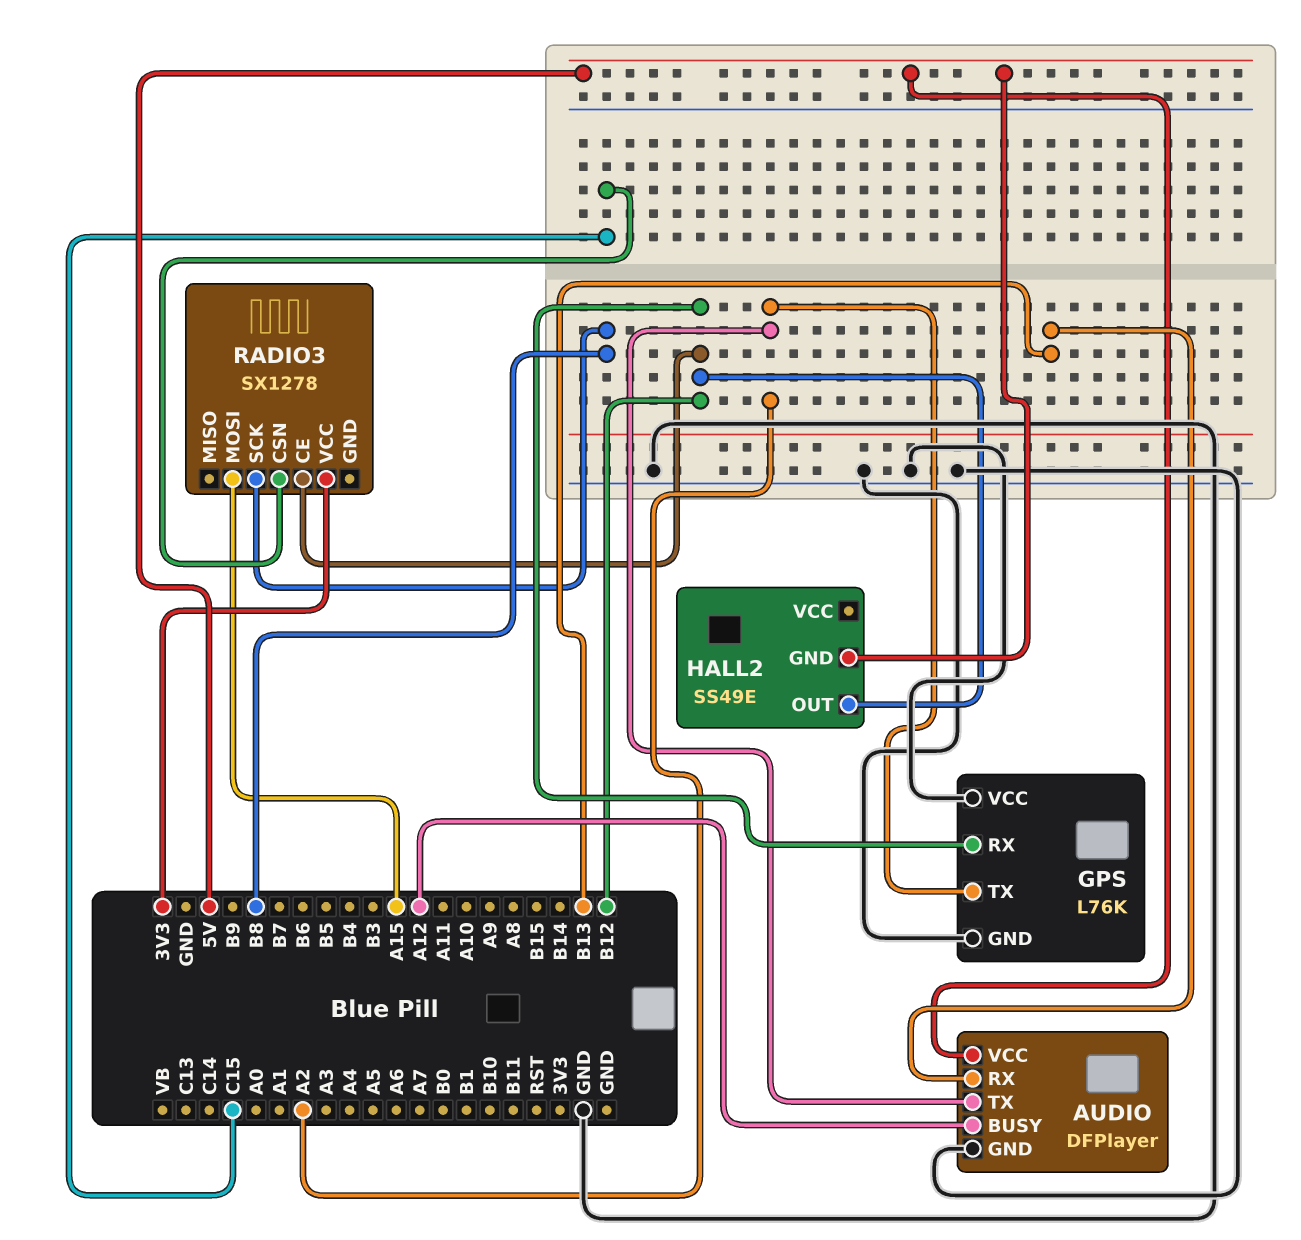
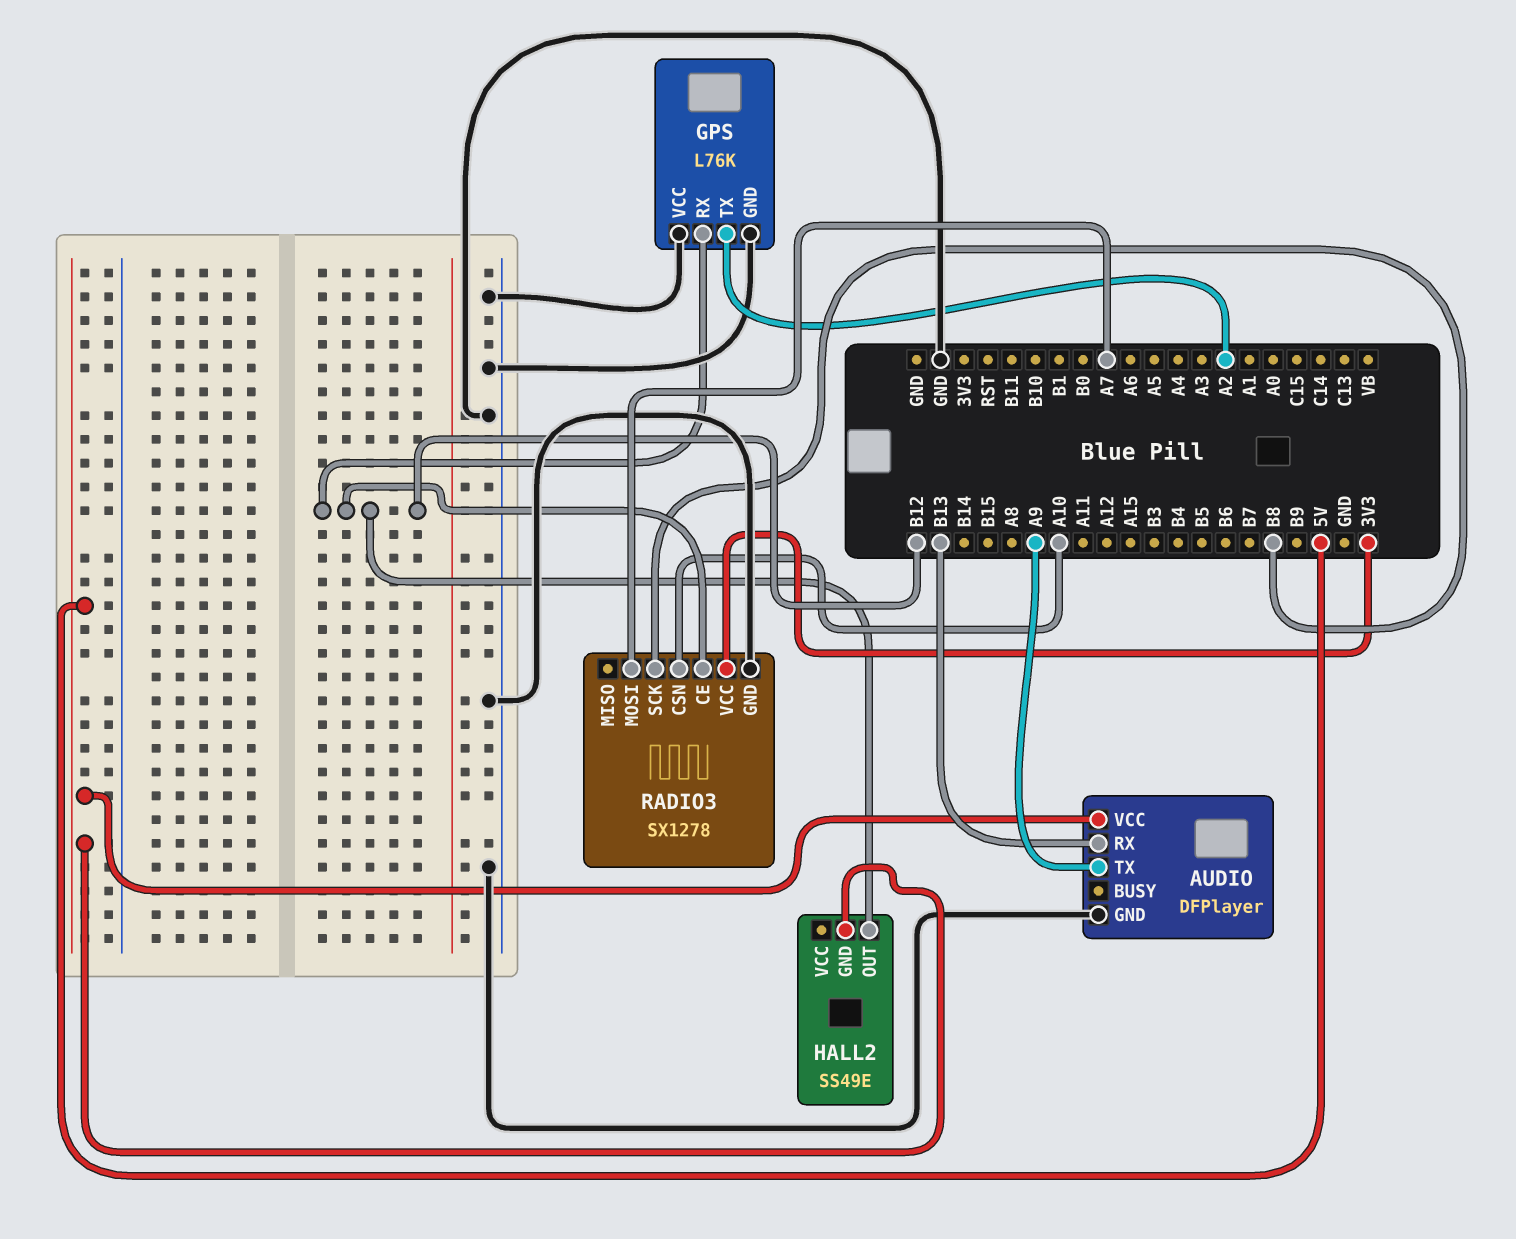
AUDIO pin BUSY: A12 -> none
AUDIO pin TX: A2 -> A9
RADIO3 pin CSN: C15 -> A10
RADIO3 pin GND: none -> GND
RADIO3 pin MOSI: A15 -> A7

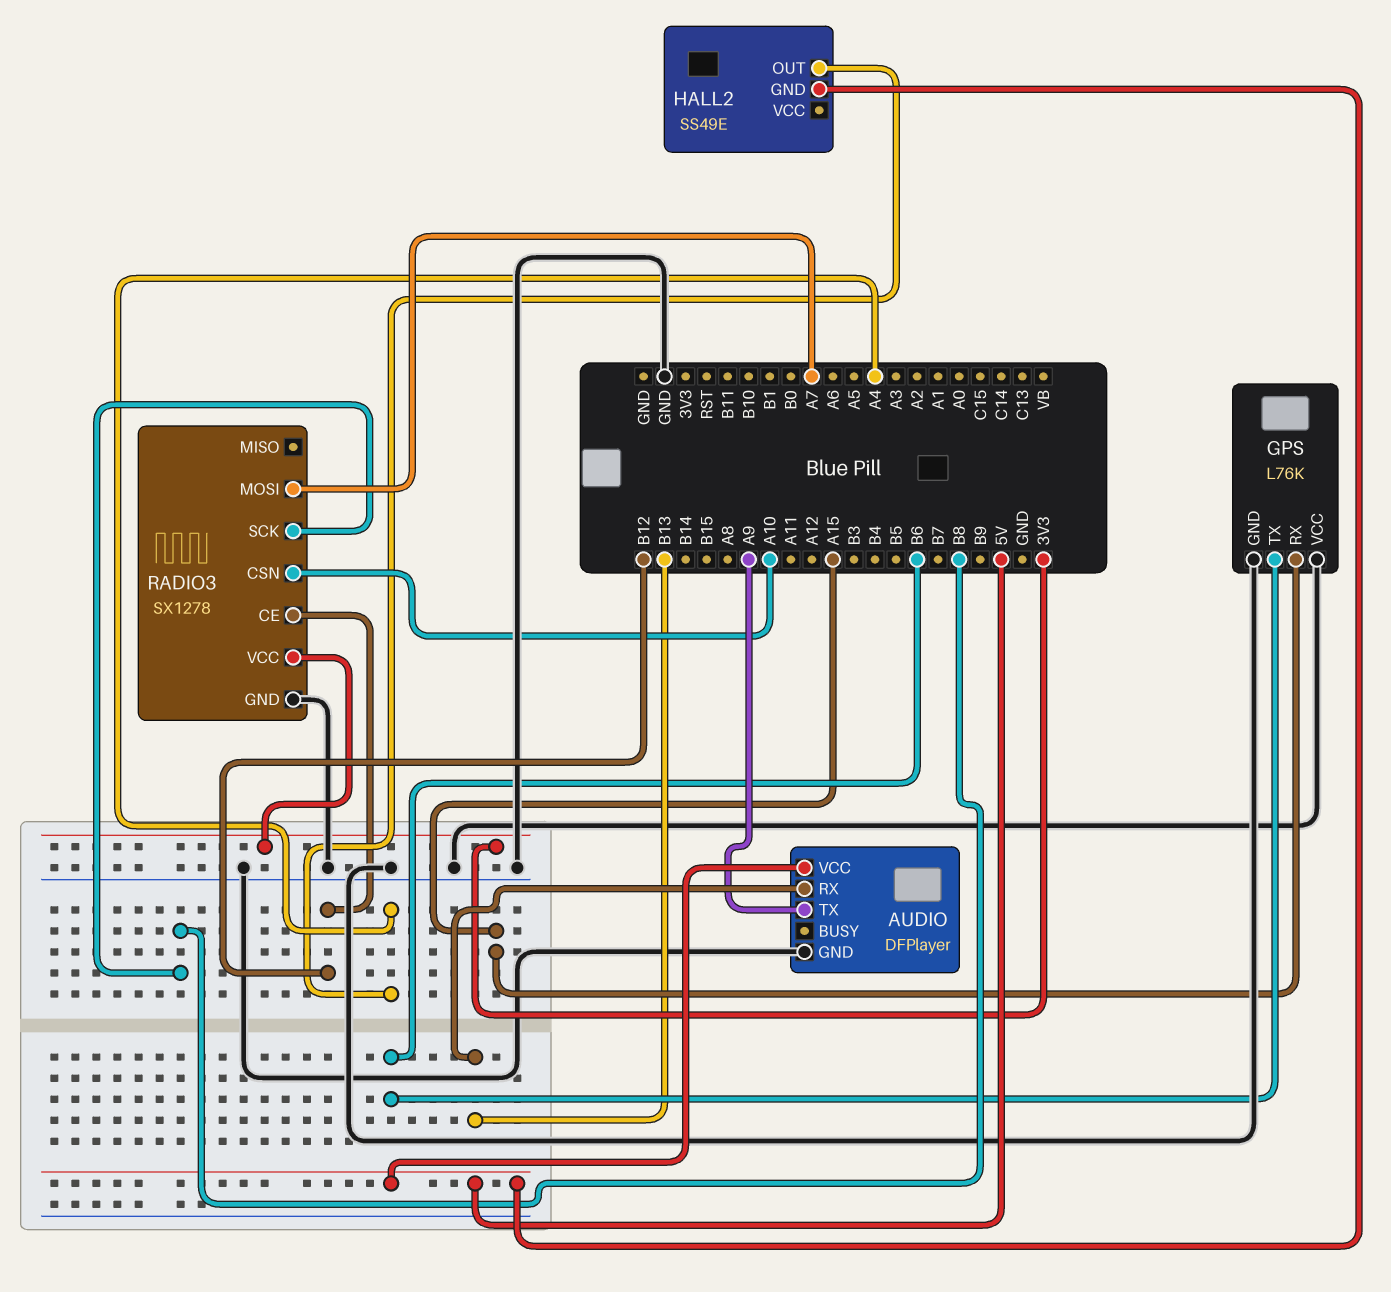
GPS pin RX: B12 -> A15
GPS pin TX: A2 -> B6
HALL2 pin OUT: B12 -> A4

